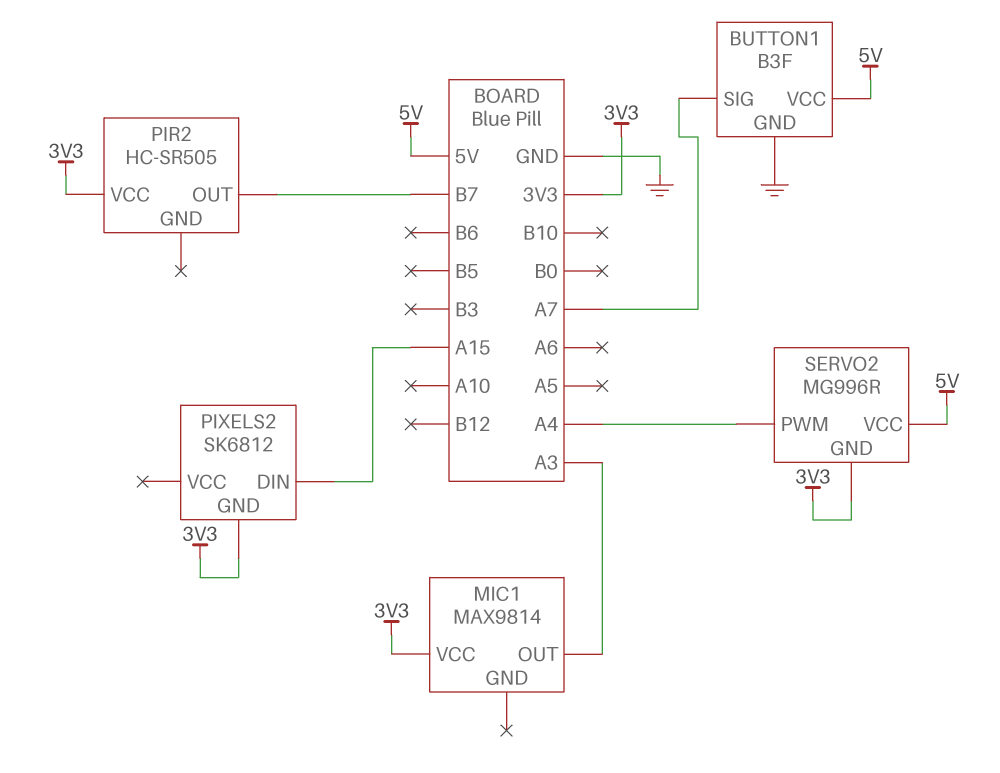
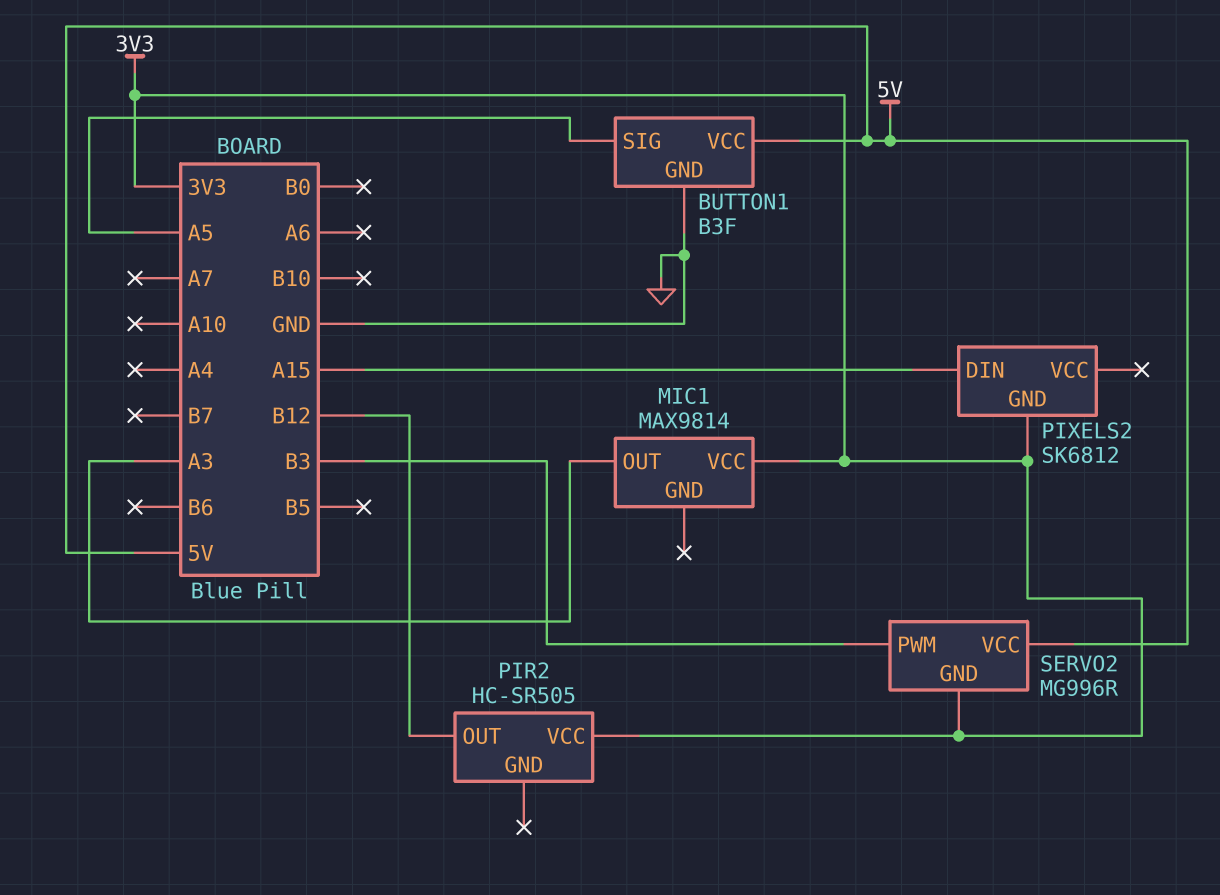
BUTTON1 pin SIG: A7 -> A5
PIR2 pin OUT: B7 -> B12
SERVO2 pin PWM: A4 -> B3

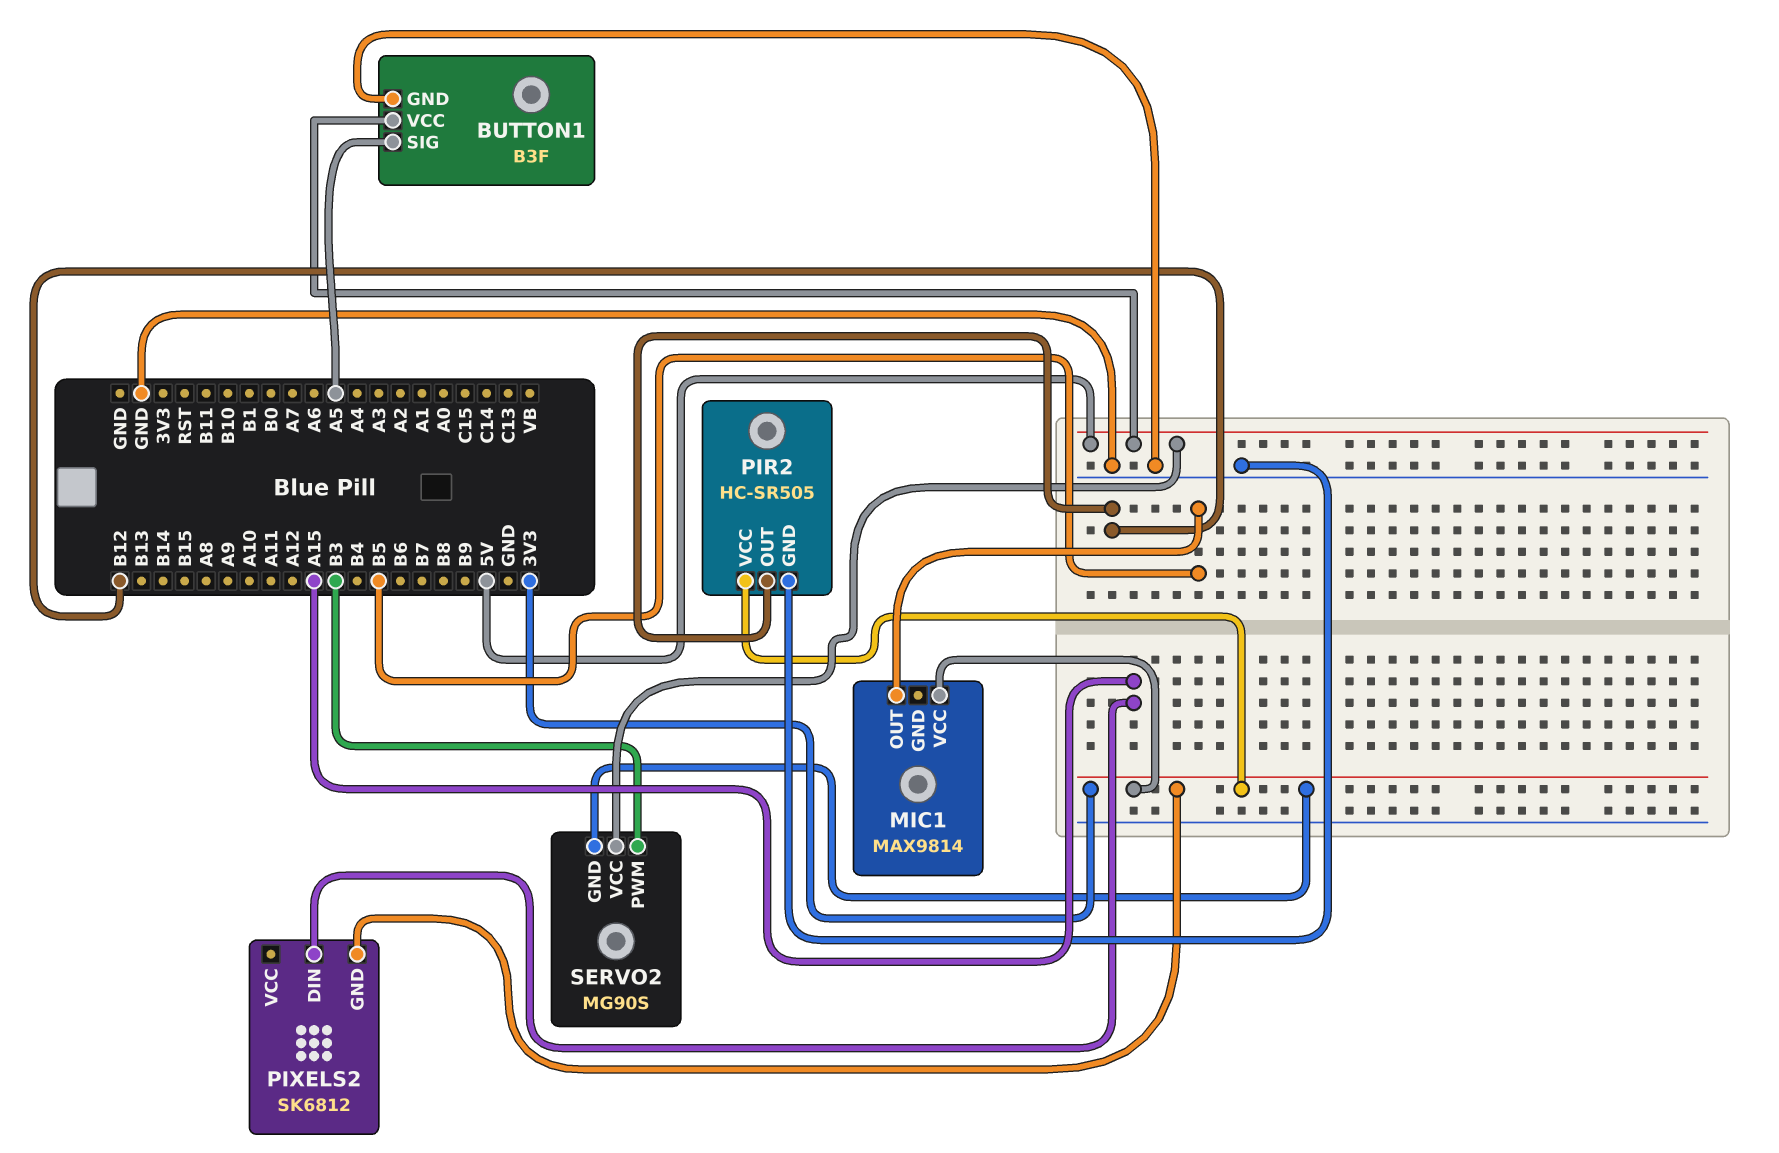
MIC1 pin OUT: A3 -> B5
PIR2 pin GND: none -> GND
SERVO2: MG996R -> MG90S

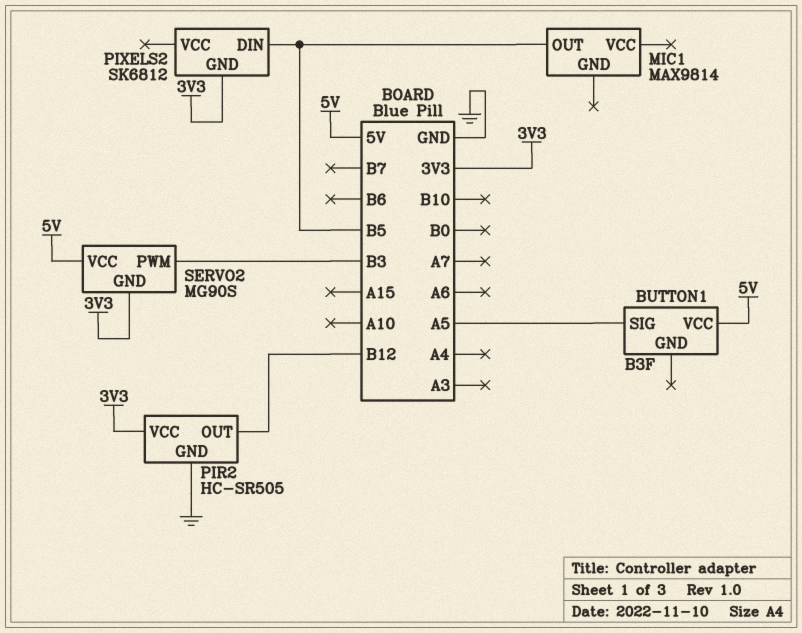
BUTTON1 pin GND: GND -> none
MIC1 pin VCC: 3V3 -> none
PIXELS2 pin DIN: A15 -> B5

